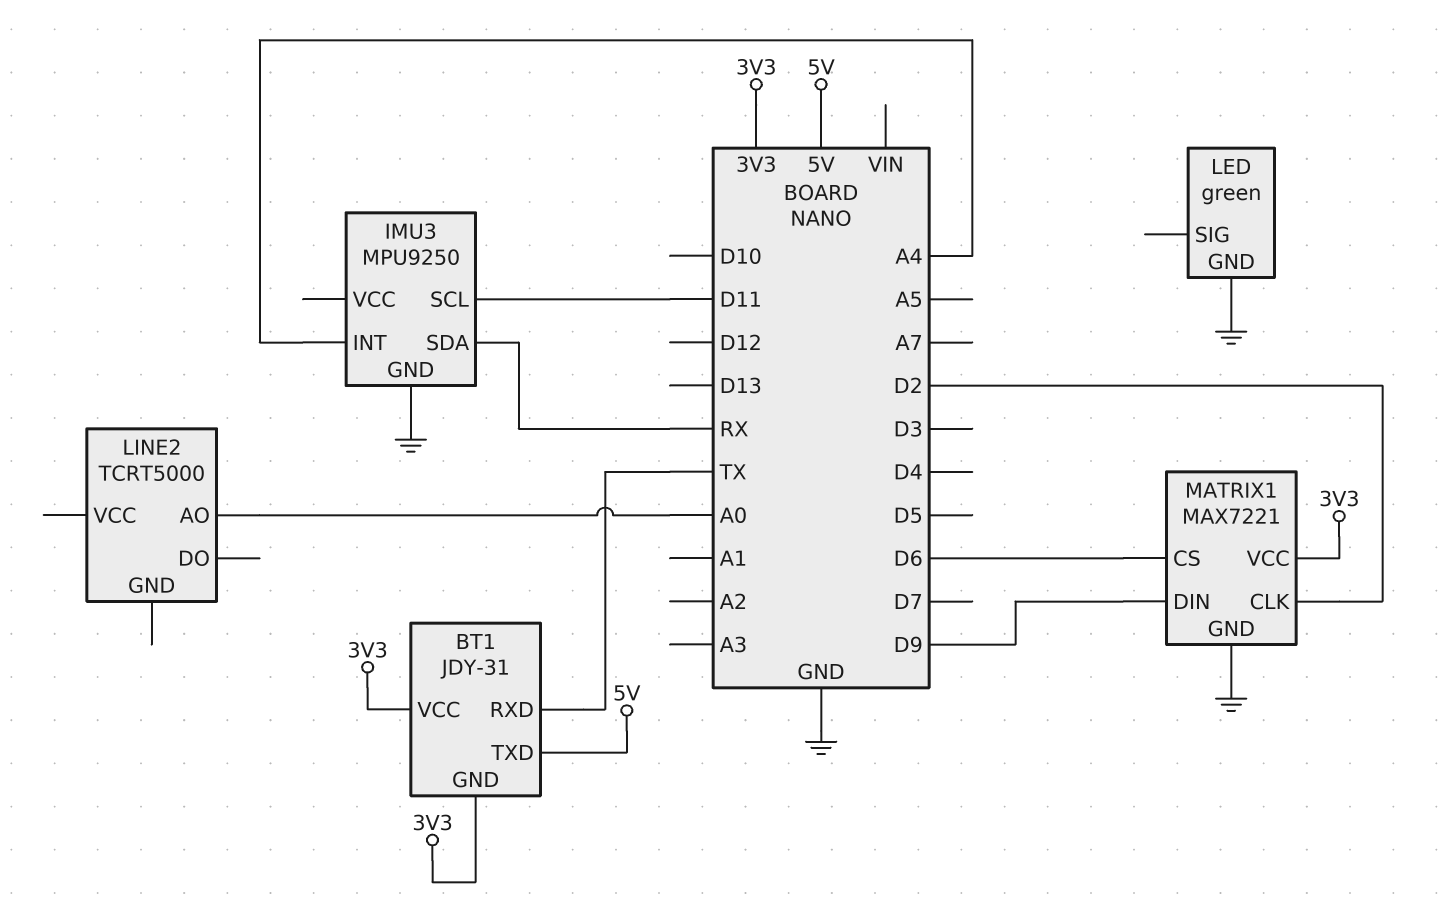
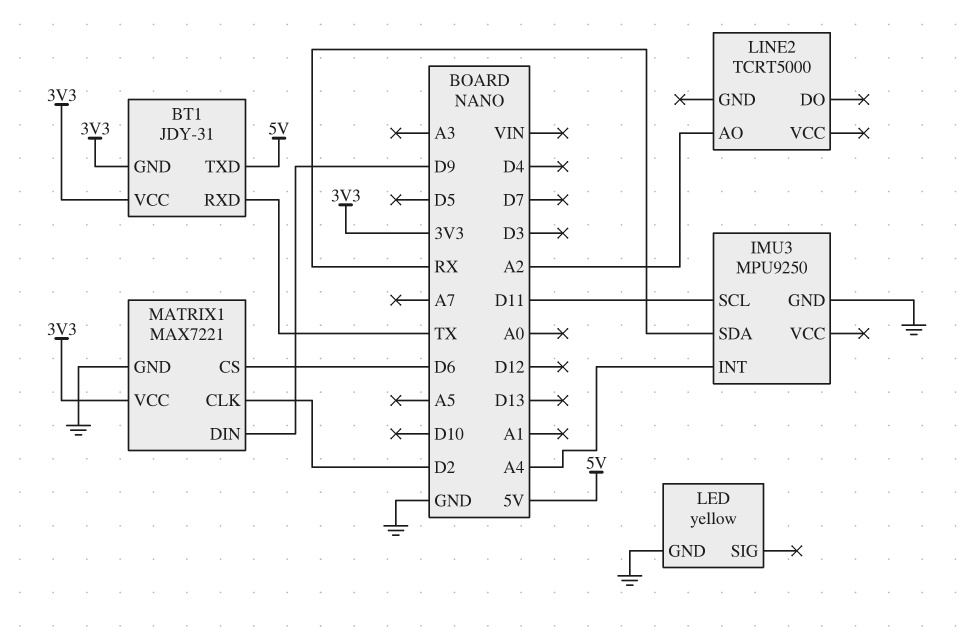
LED: green -> yellow
LINE2 pin AO: A0 -> A2

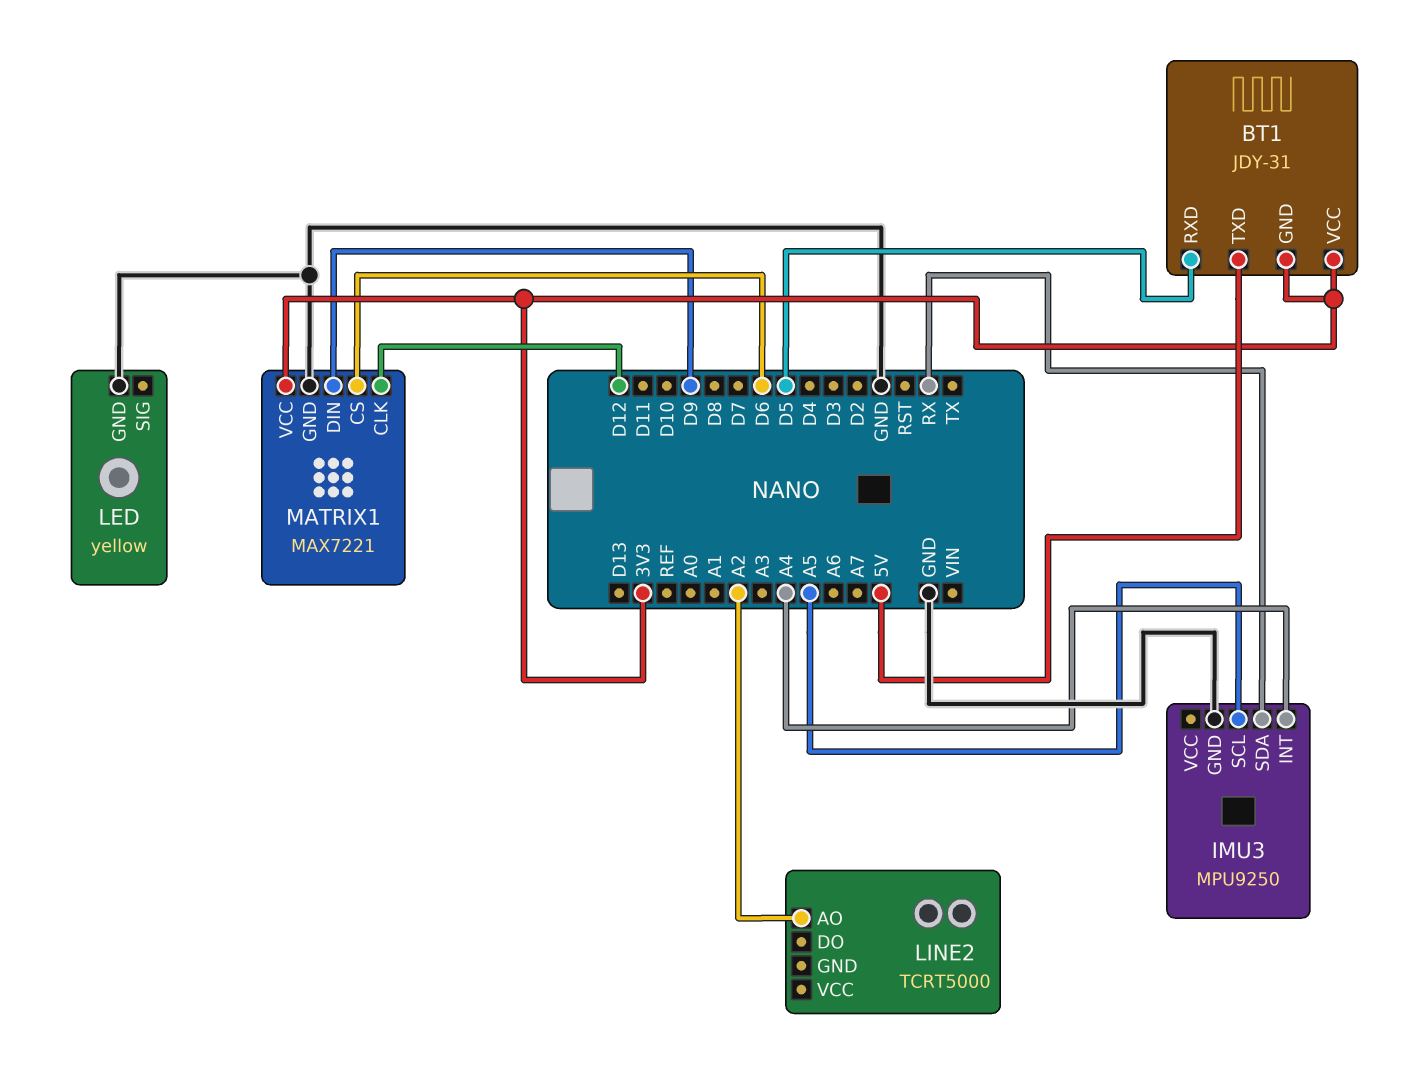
BT1 pin RXD: TX -> D5
IMU3 pin SCL: D11 -> A5
MATRIX1 pin CLK: D2 -> D12

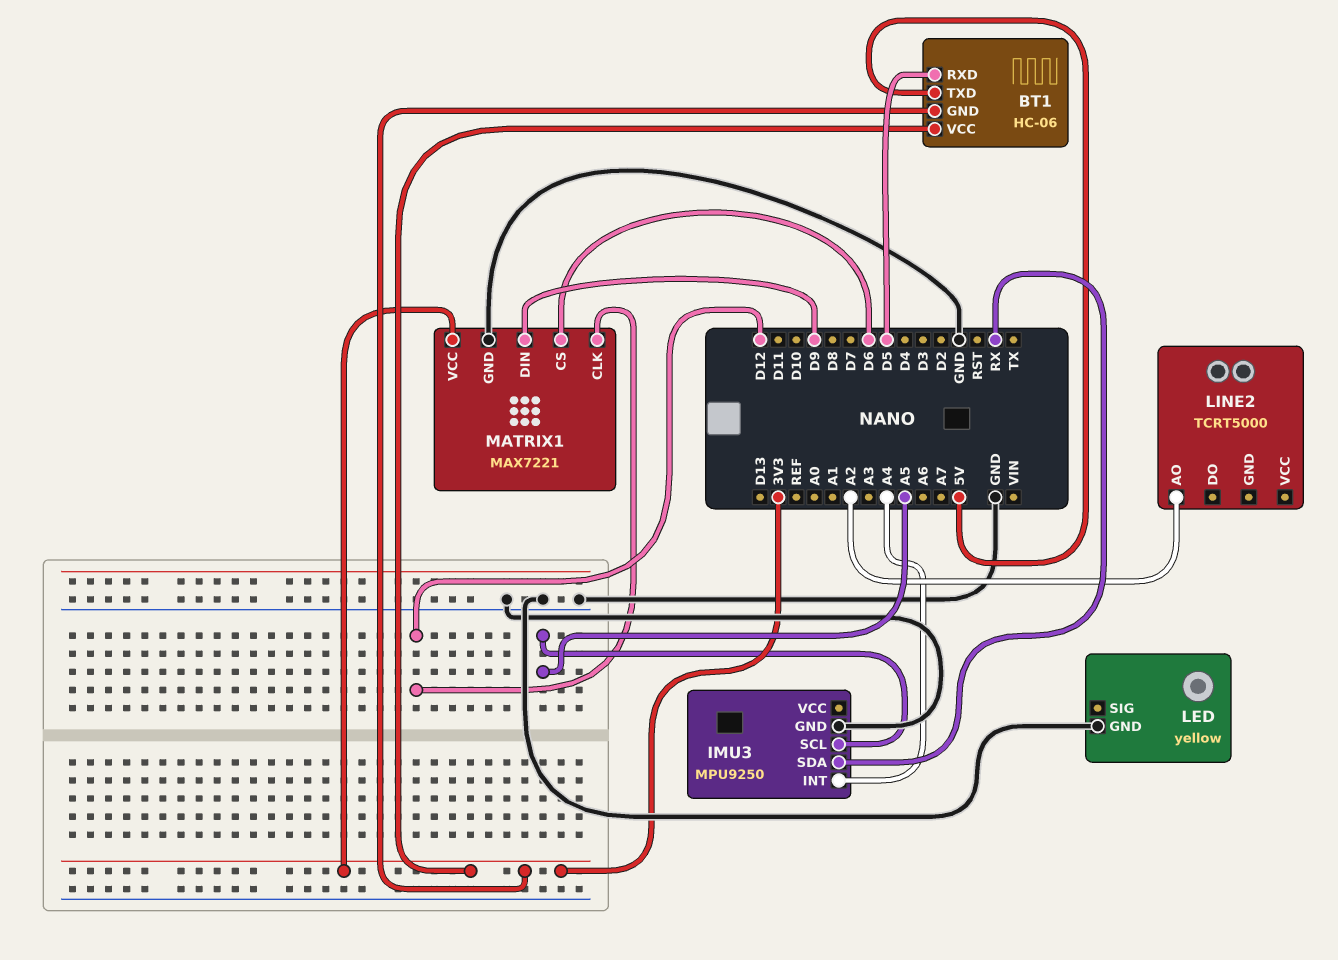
BT1: JDY-31 -> HC-06

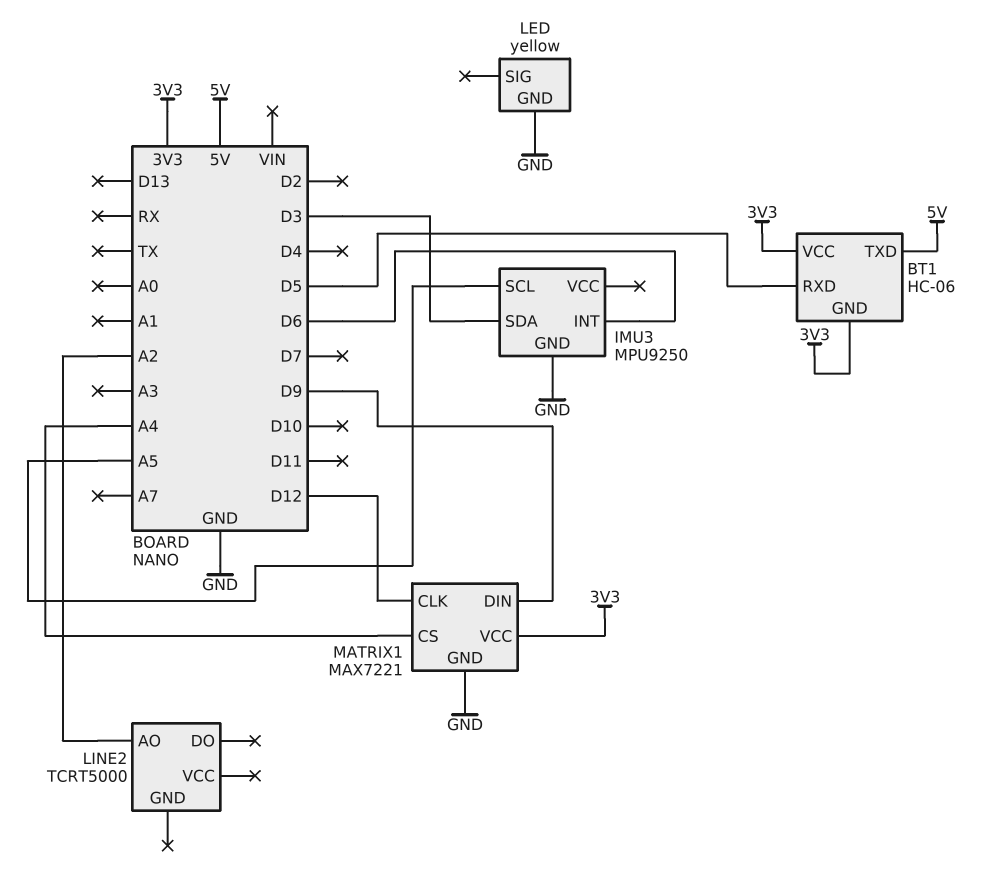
IMU3 pin INT: A4 -> D6
IMU3 pin SDA: RX -> D3
MATRIX1 pin CS: D6 -> A4

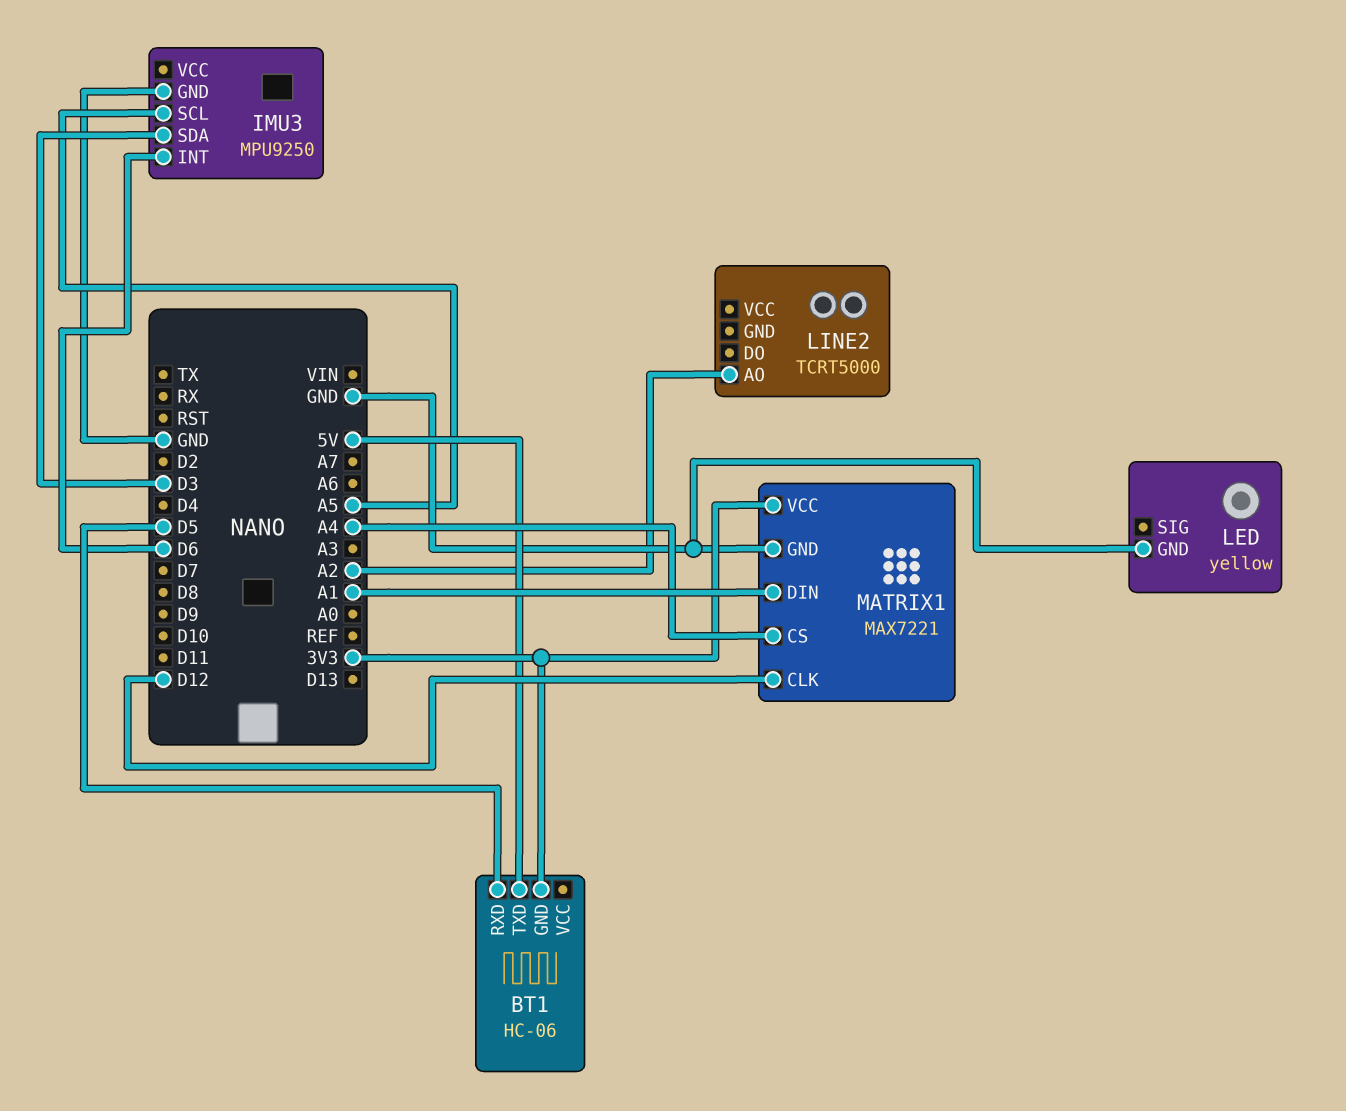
BT1 pin VCC: 3V3 -> none
MATRIX1 pin DIN: D9 -> A1

